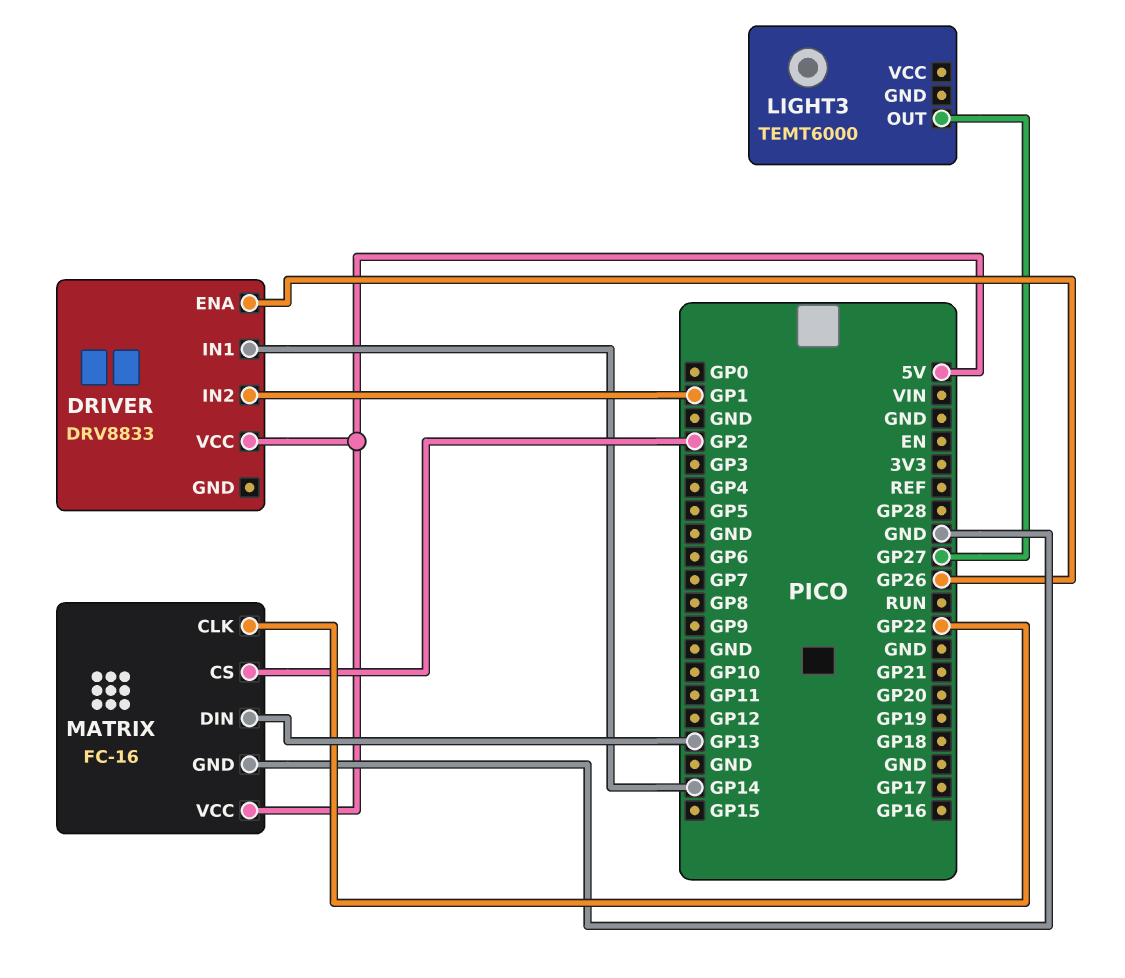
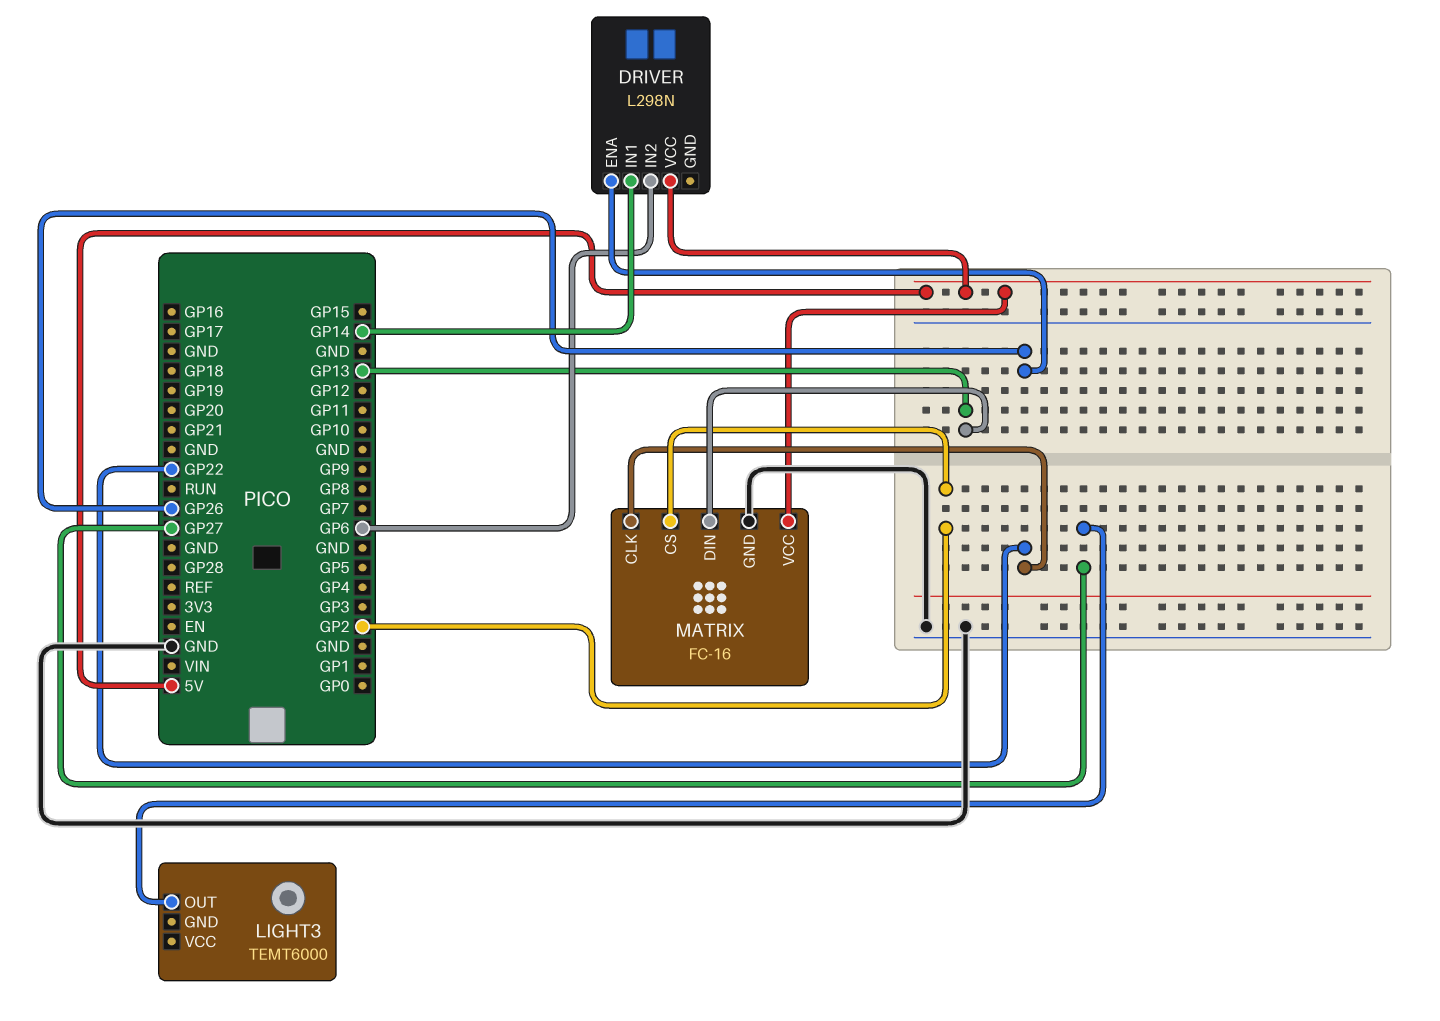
DRIVER: DRV8833 -> L298N
DRIVER pin IN2: GP1 -> GP6

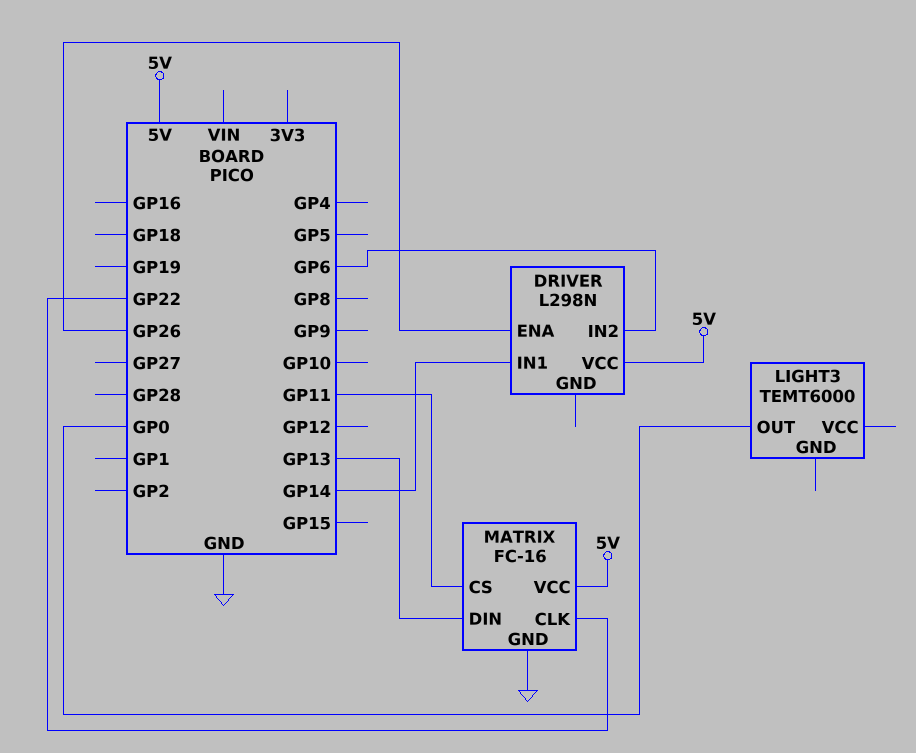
LIGHT3 pin OUT: GP27 -> GP0
MATRIX pin CS: GP2 -> GP11

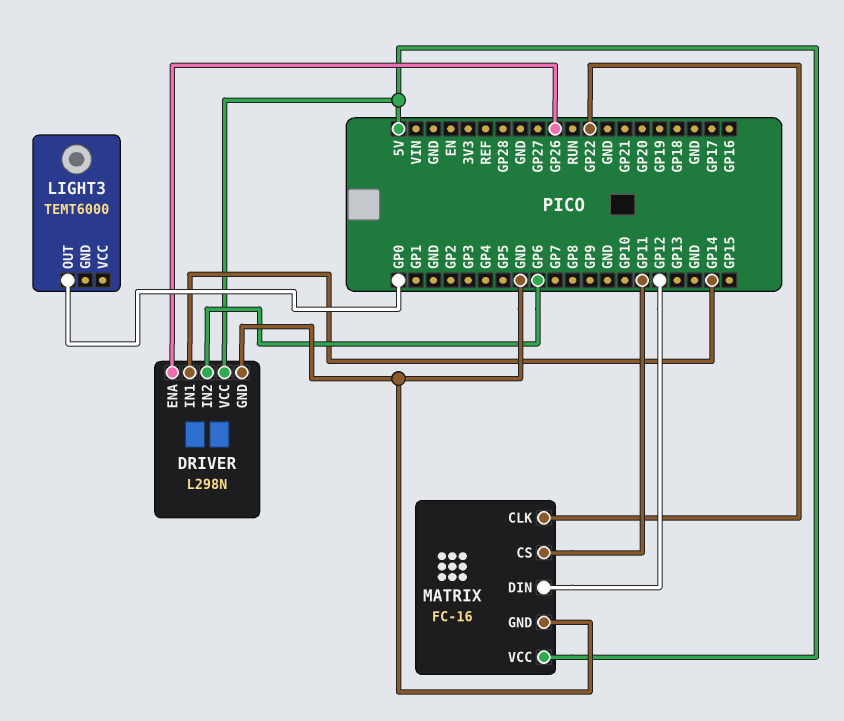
DRIVER pin GND: none -> GND
MATRIX pin DIN: GP13 -> GP12

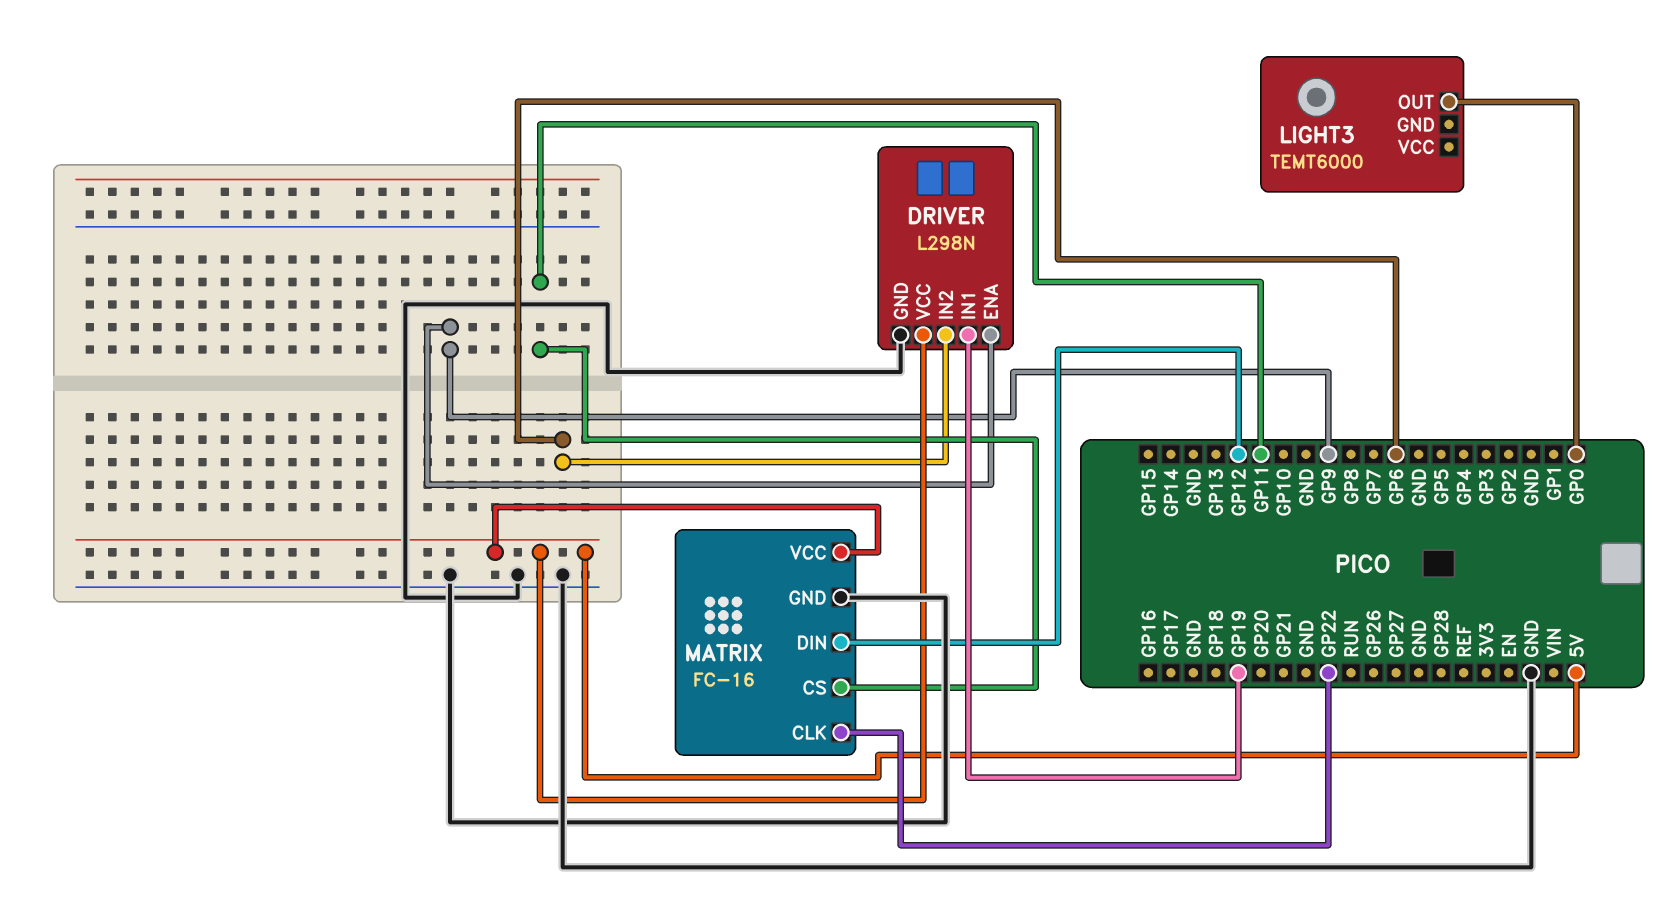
DRIVER pin ENA: GP26 -> GP9
DRIVER pin IN1: GP14 -> GP19

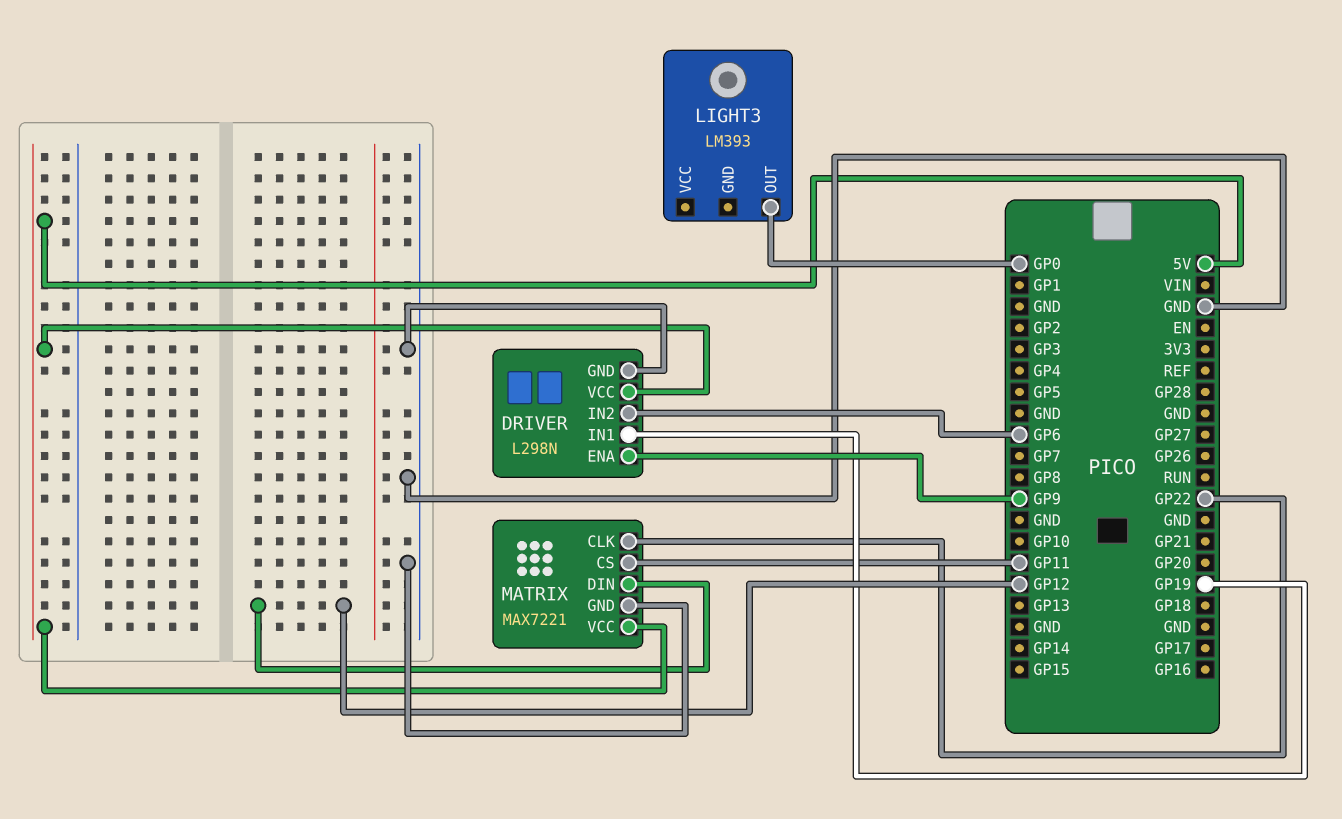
LIGHT3: TEMT6000 -> LM393
MATRIX: FC-16 -> MAX7221

